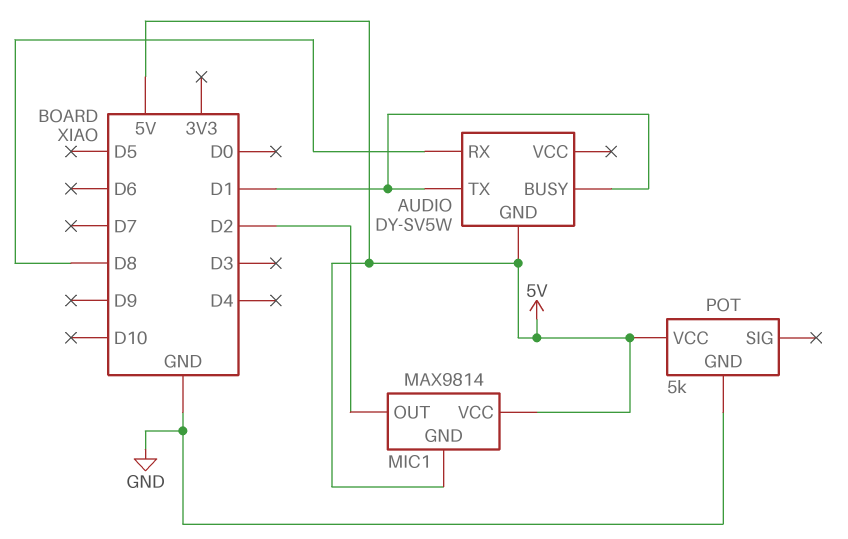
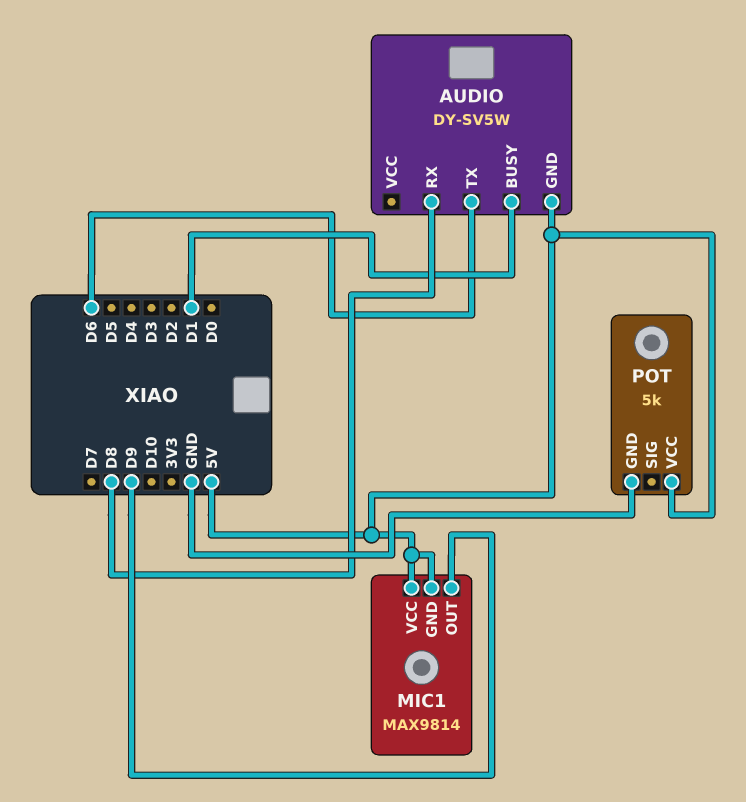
AUDIO pin TX: D1 -> D6
MIC1 pin OUT: D2 -> D9

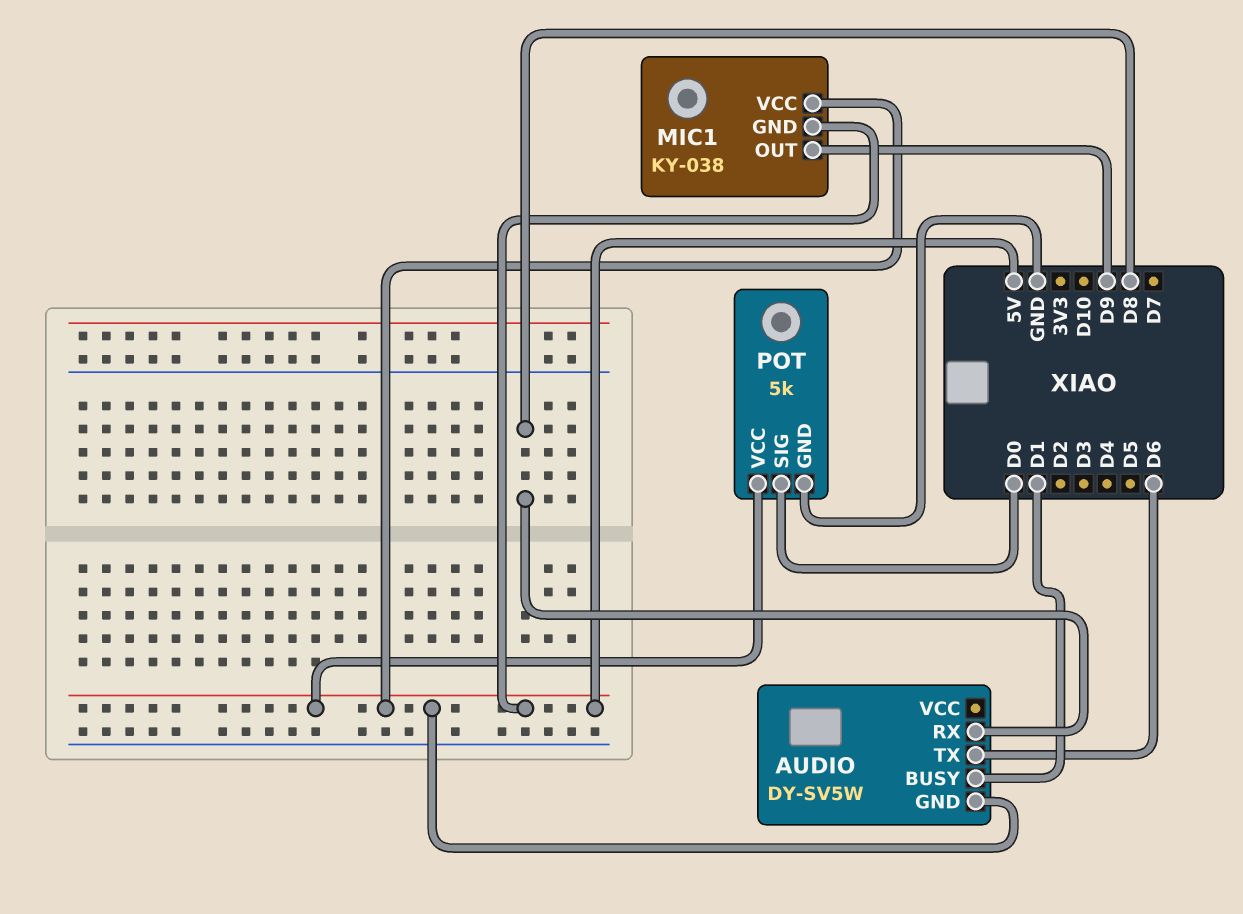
MIC1: MAX9814 -> KY-038
POT pin SIG: none -> D0

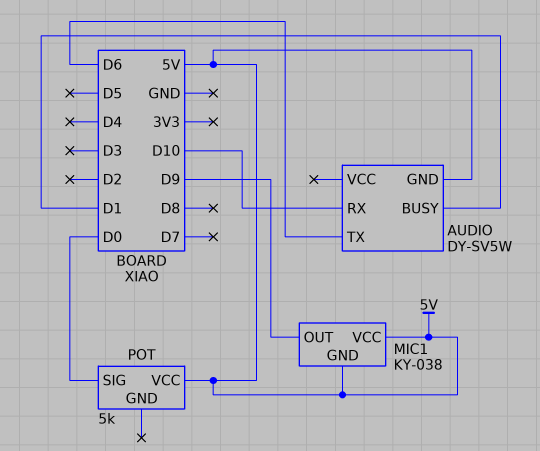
AUDIO pin RX: D8 -> D10
POT pin GND: GND -> none

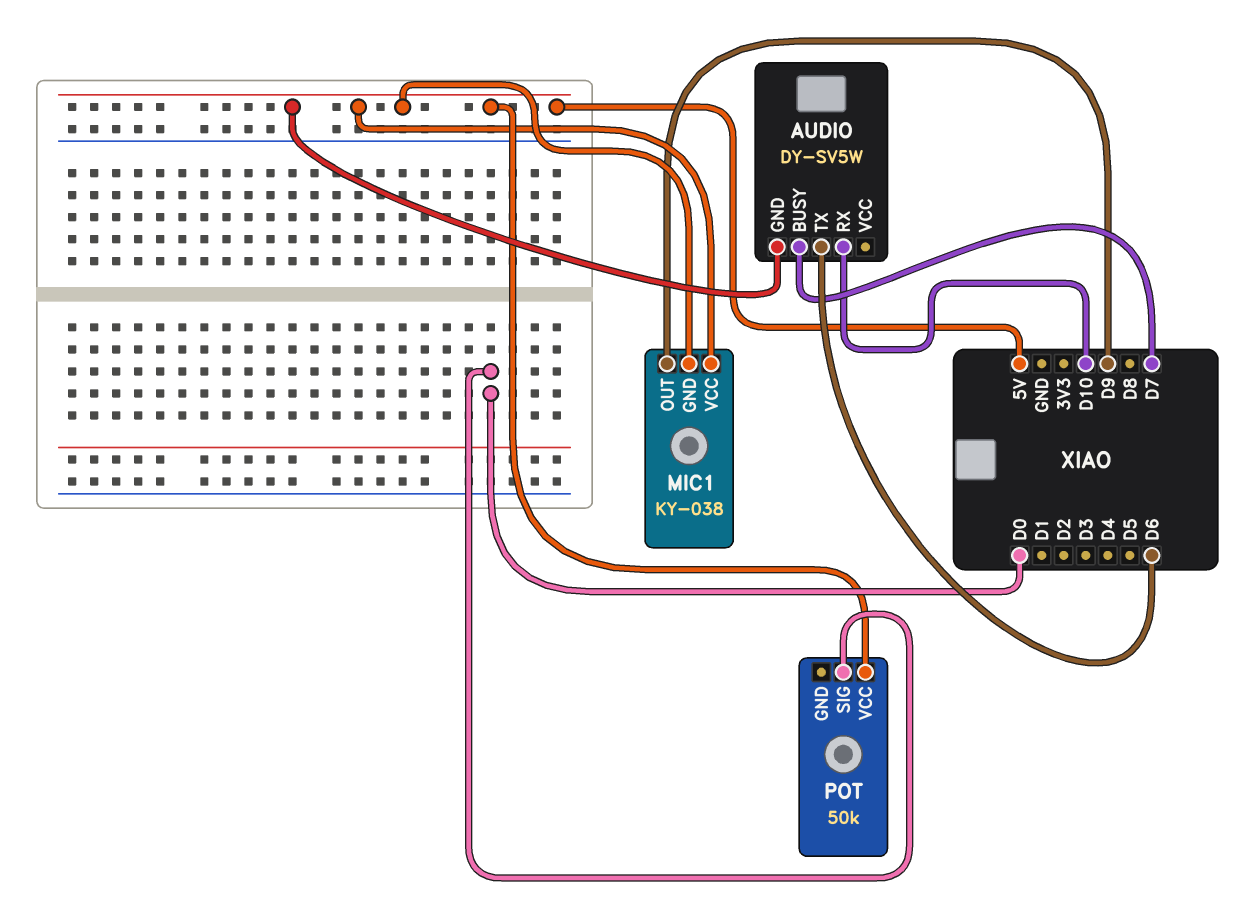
AUDIO pin BUSY: D1 -> D7
POT: 5k -> 50k

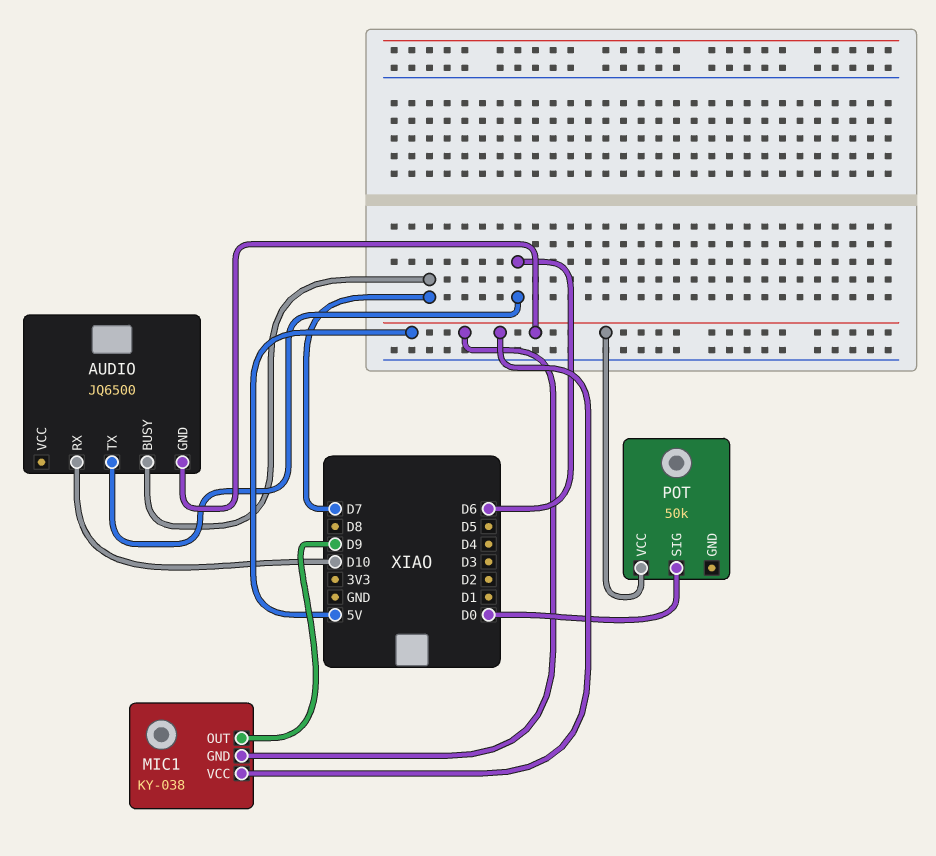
AUDIO: DY-SV5W -> JQ6500

